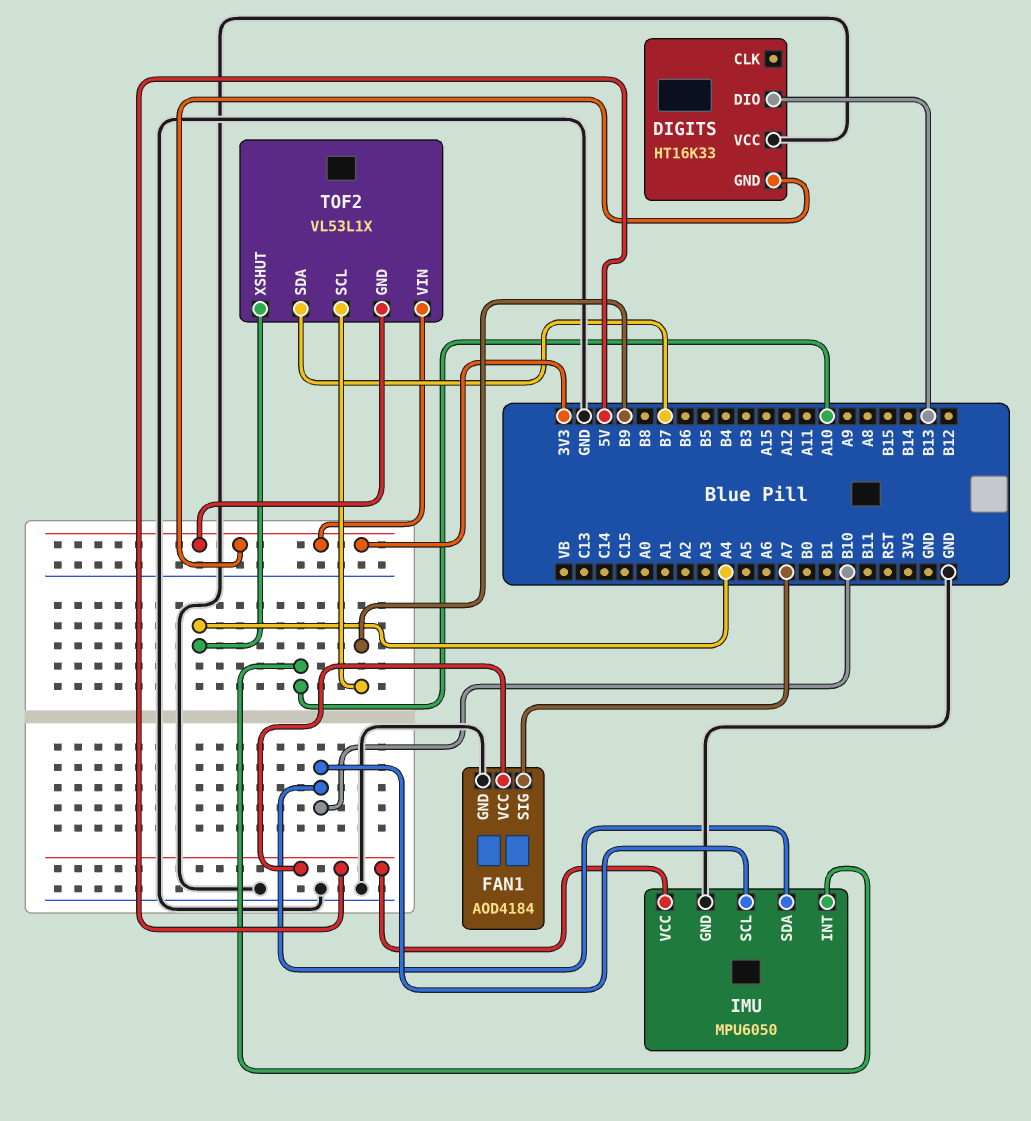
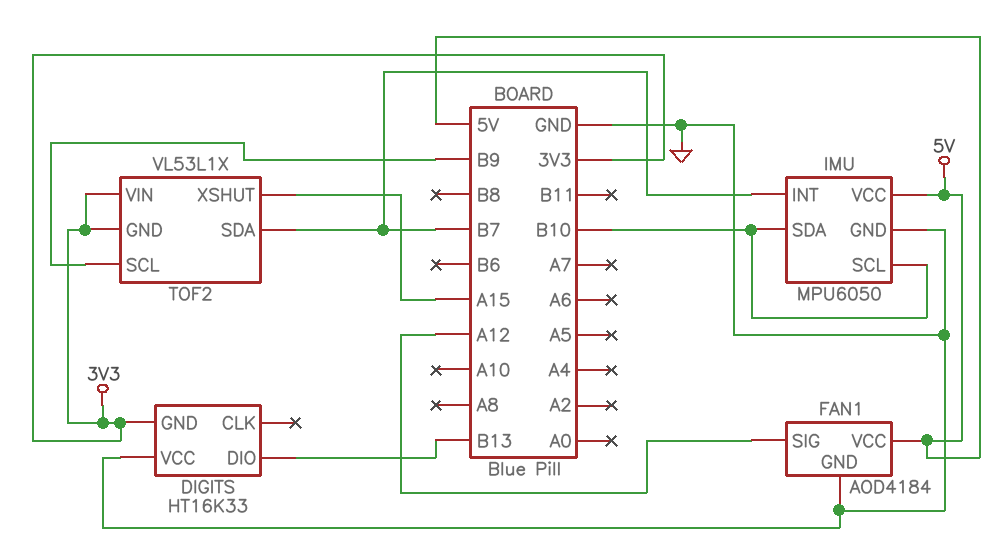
FAN1 pin SIG: A7 -> A12
IMU pin INT: A10 -> B7
TOF2 pin XSHUT: A4 -> A15

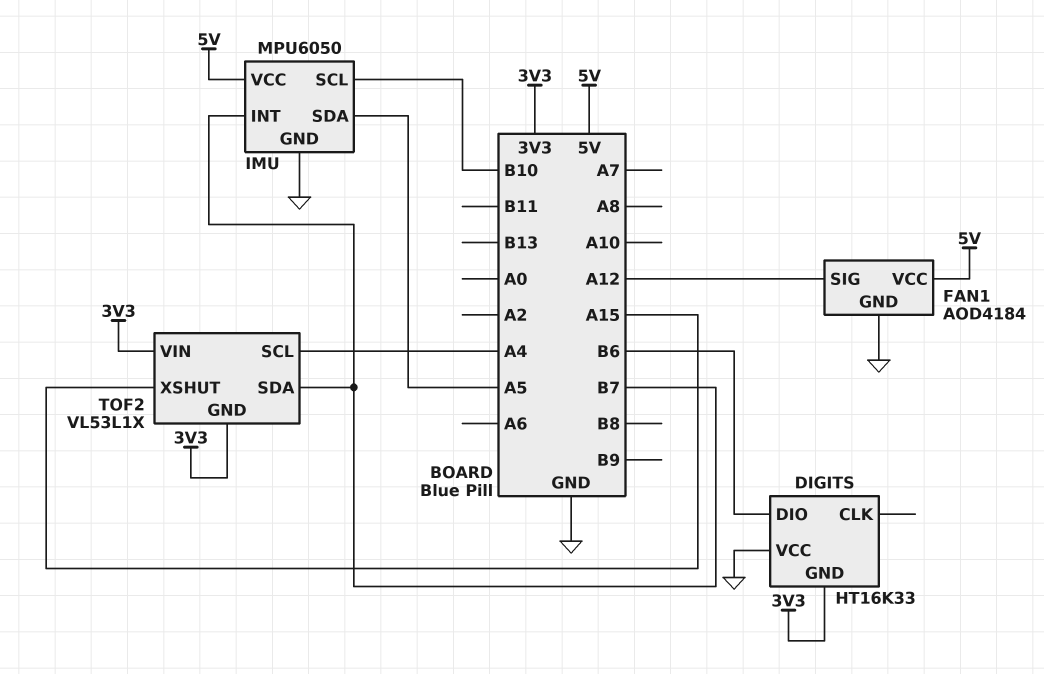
DIGITS pin DIO: B13 -> B6
IMU pin SDA: B10 -> A5
TOF2 pin SCL: B9 -> A4

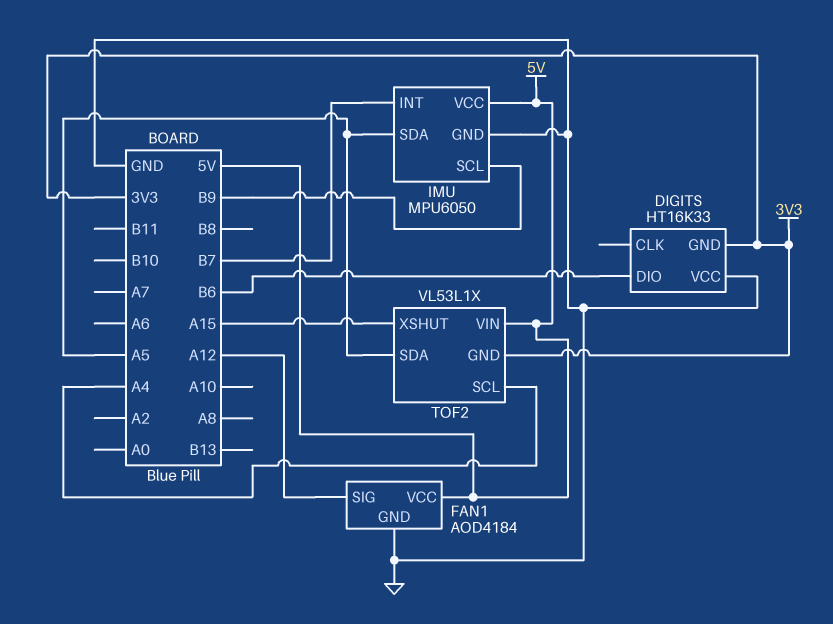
IMU pin SCL: B10 -> B9
TOF2 pin SDA: B7 -> A5
TOF2 pin VIN: 3V3 -> 5V

